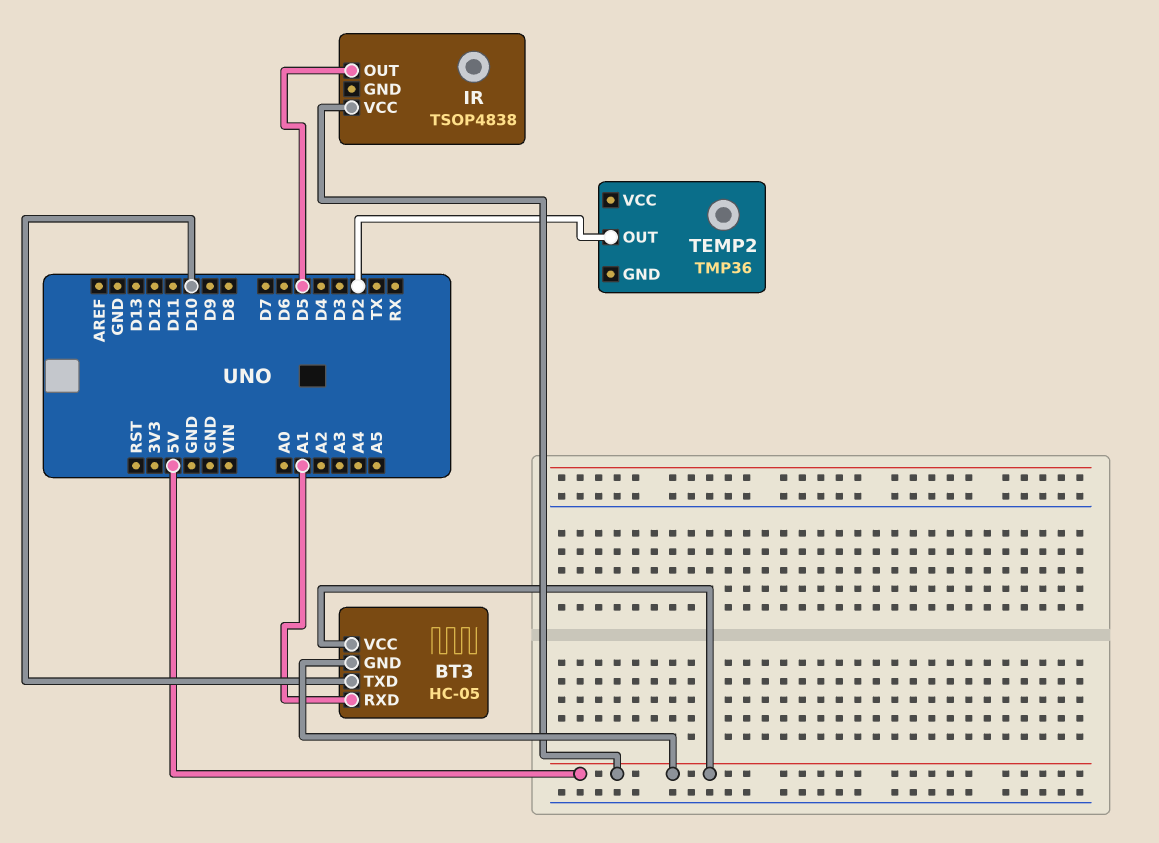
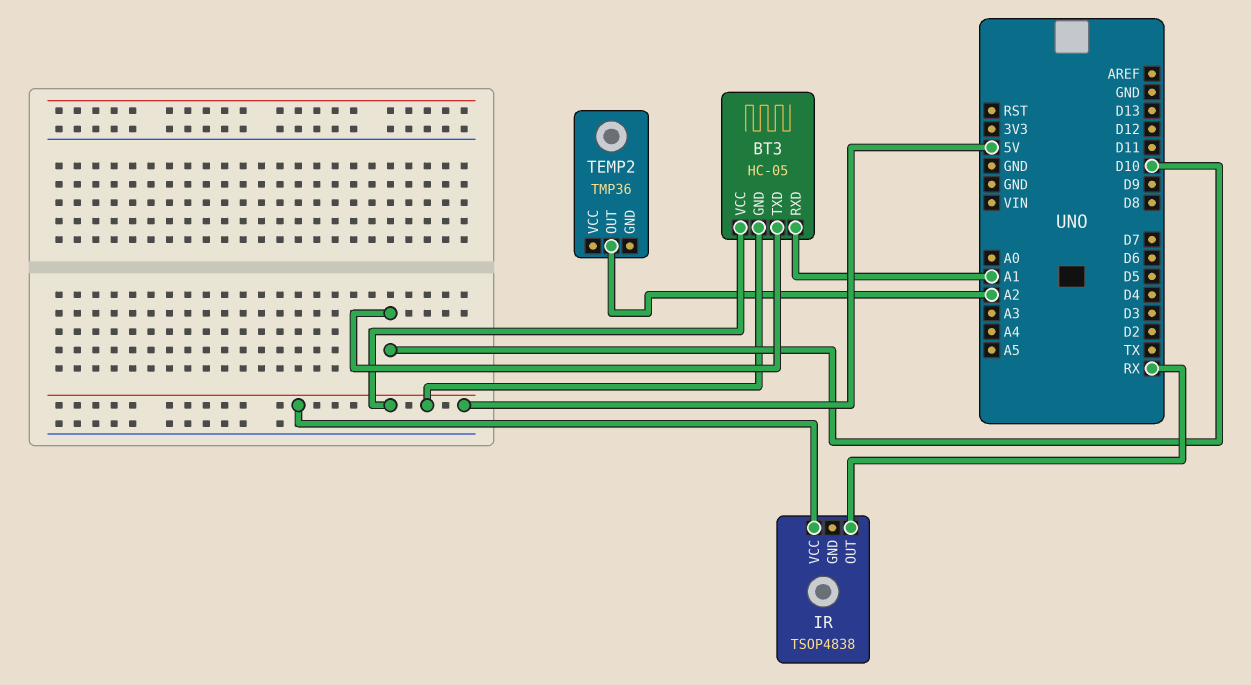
IR pin OUT: D5 -> RX
TEMP2 pin OUT: D2 -> A2

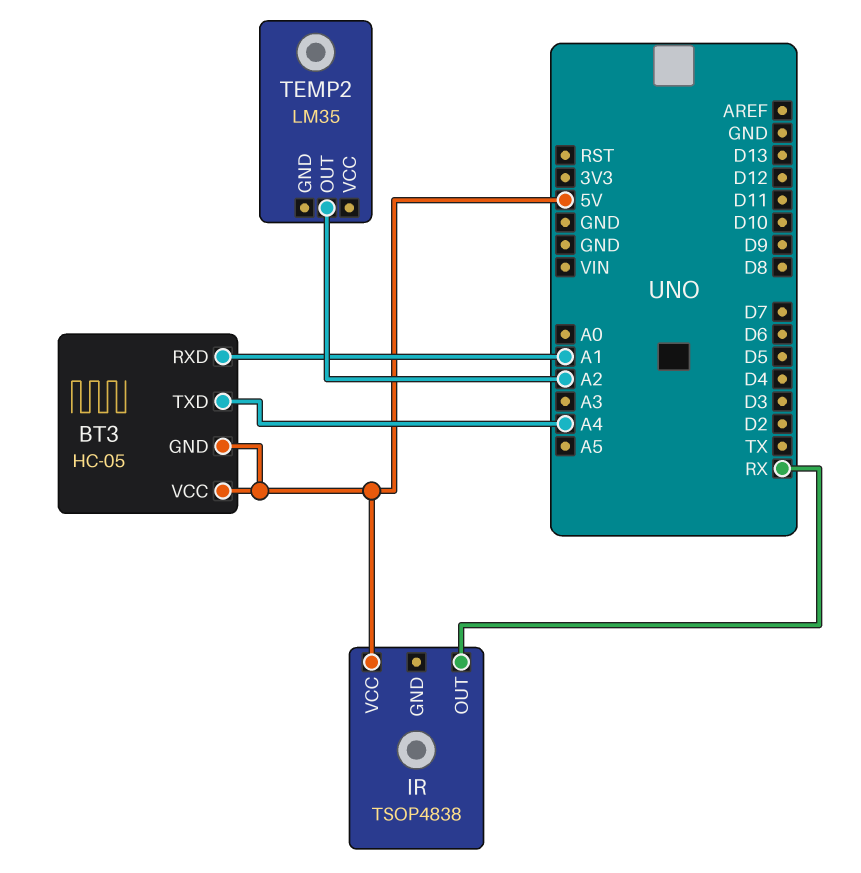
BT3 pin TXD: D10 -> A4
TEMP2: TMP36 -> LM35

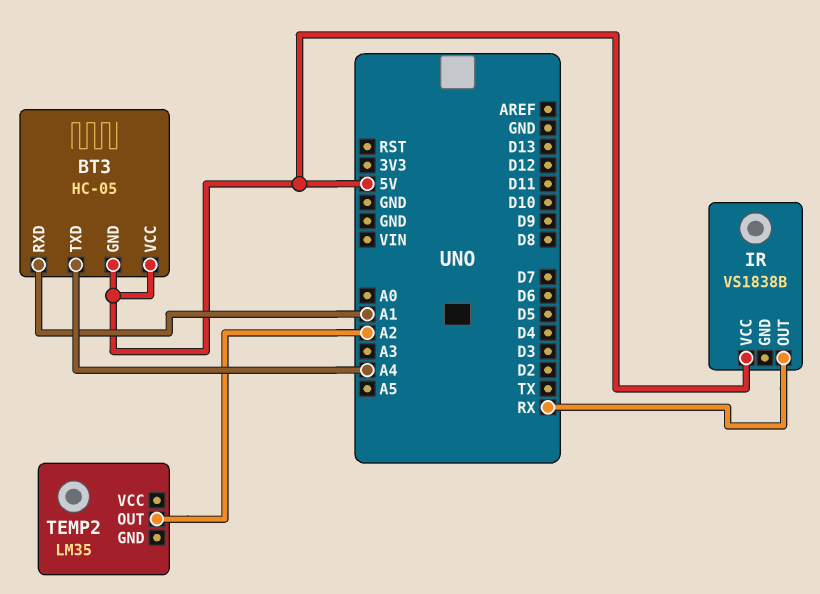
IR: TSOP4838 -> VS1838B

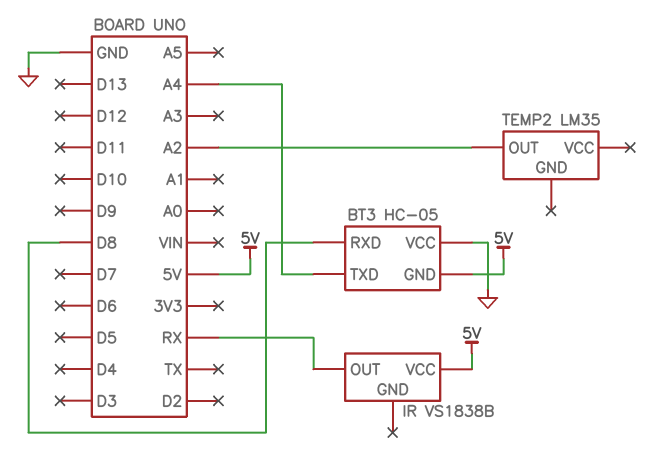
BT3 pin RXD: A1 -> D8
BT3 pin VCC: 5V -> GND

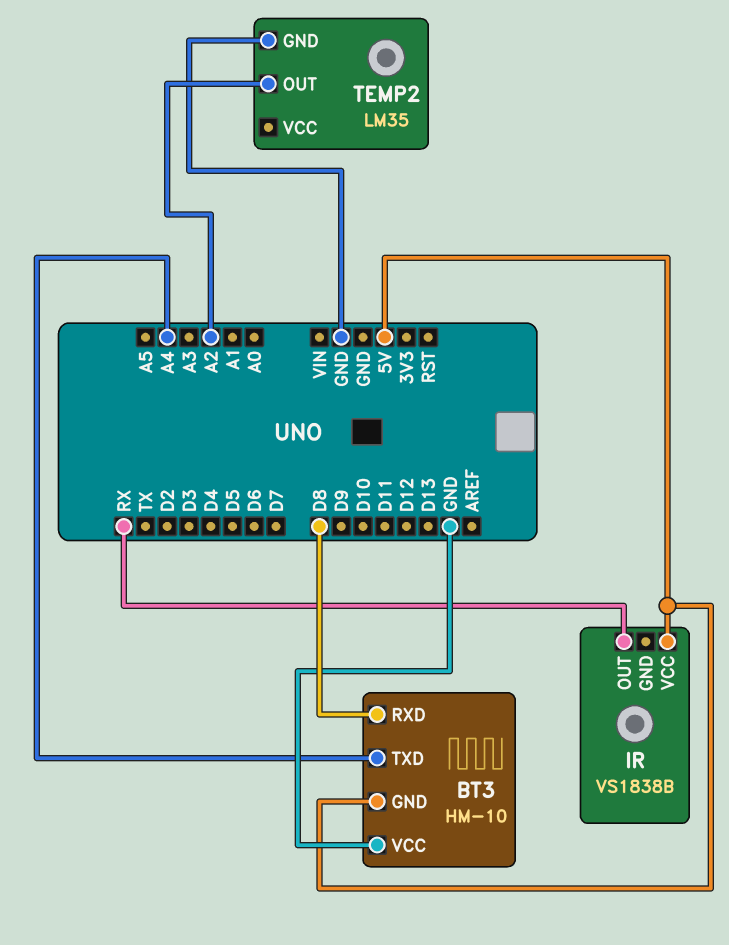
BT3: HC-05 -> HM-10
TEMP2 pin GND: none -> GND

